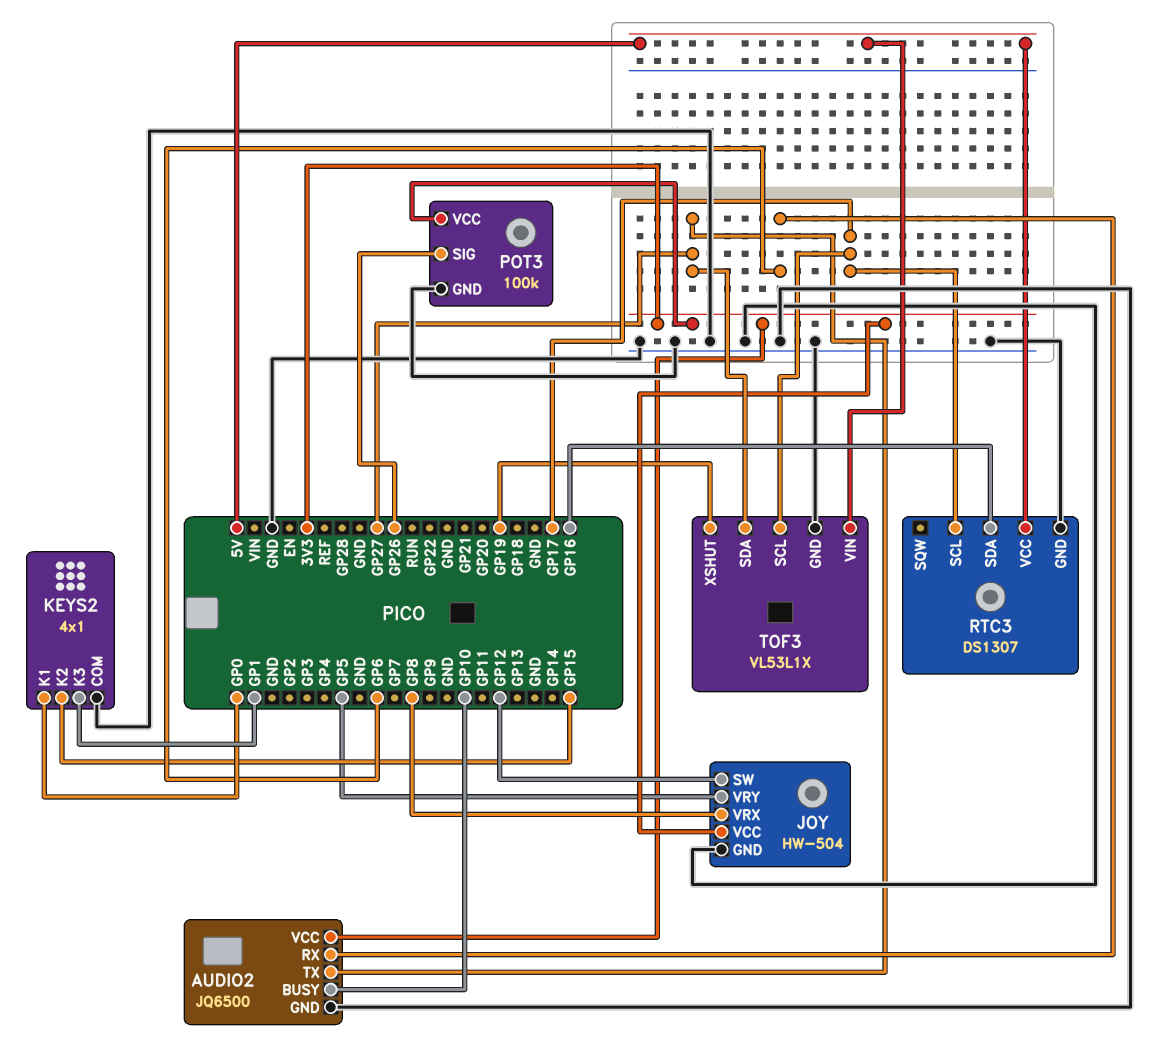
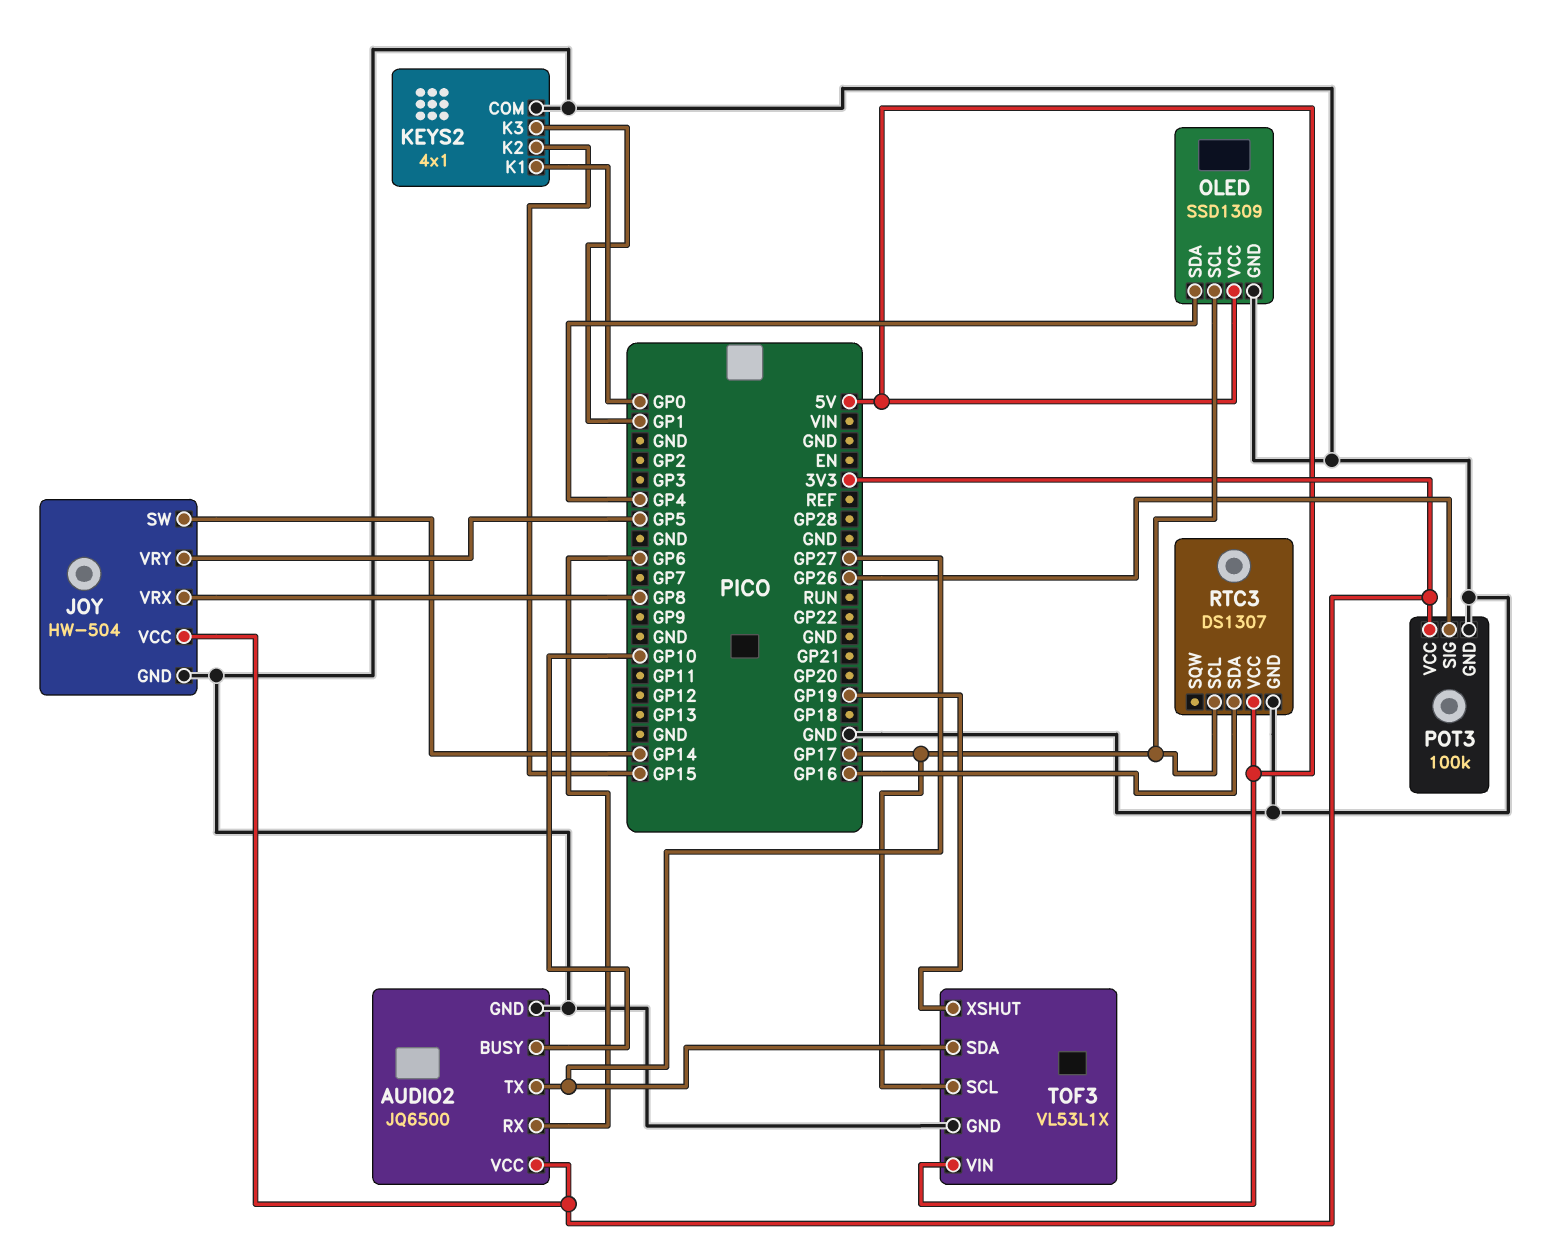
JOY pin SW: GP12 -> GP14
OLED: none -> SSD1309
OLED pin GND: none -> GND
OLED pin SCL: none -> GP17
OLED pin SDA: none -> GP4
OLED pin VCC: none -> 5V

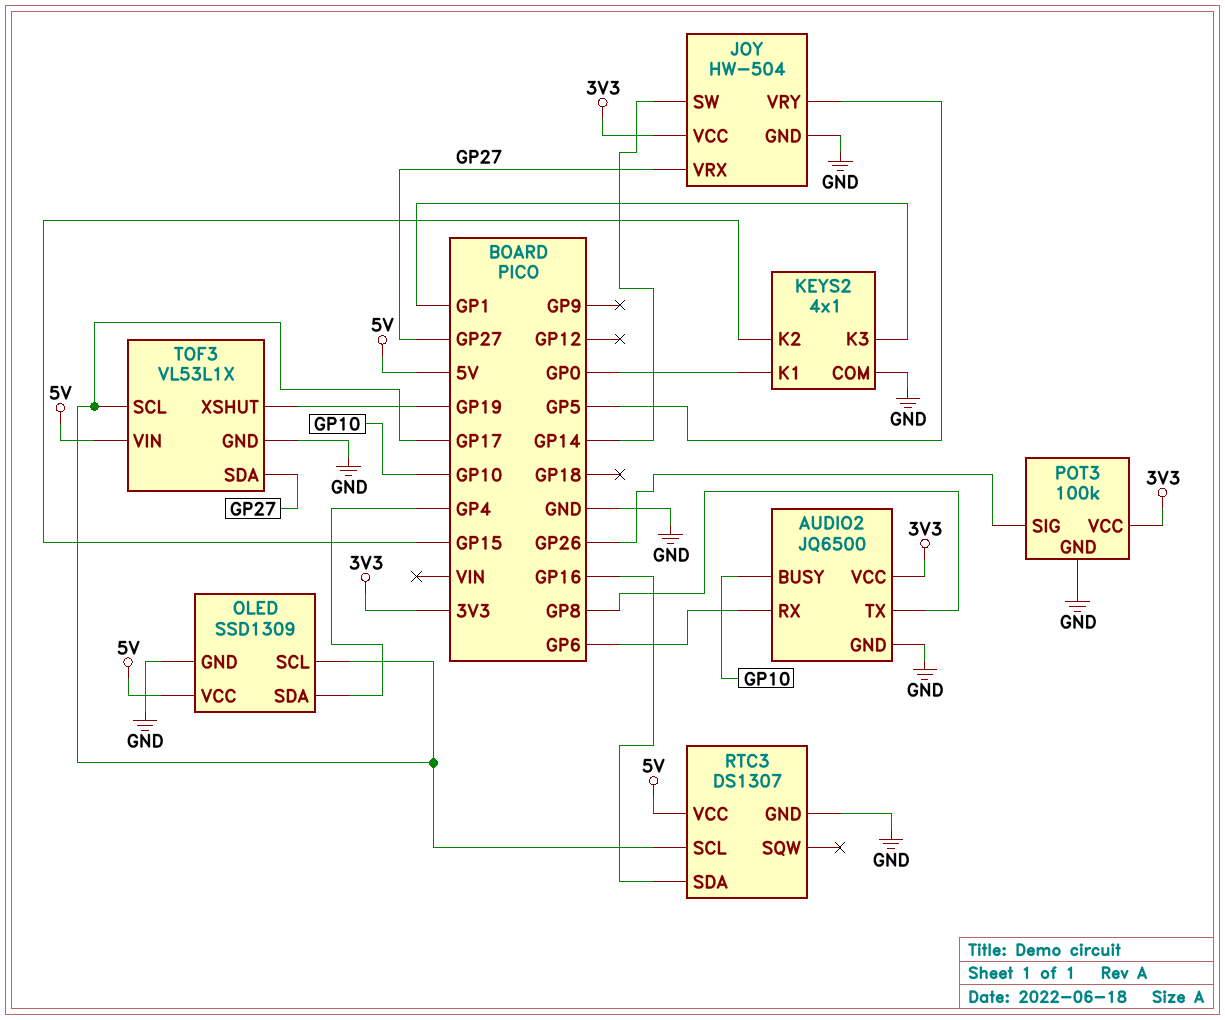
AUDIO2 pin TX: GP27 -> GP8
JOY pin VRX: GP8 -> GP27

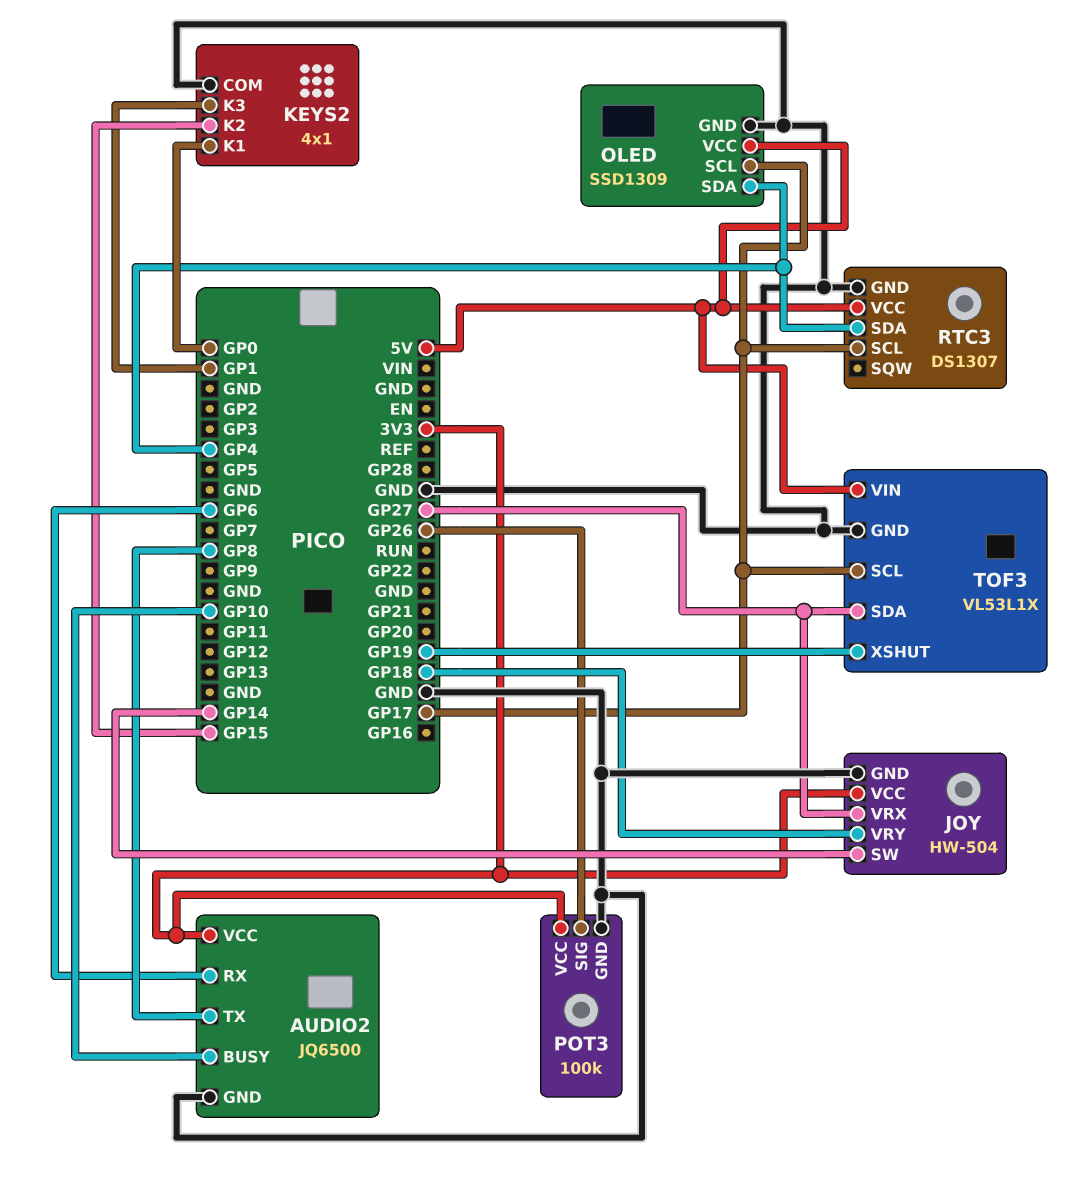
JOY pin VRY: GP5 -> GP18
RTC3 pin SDA: GP16 -> GP4

